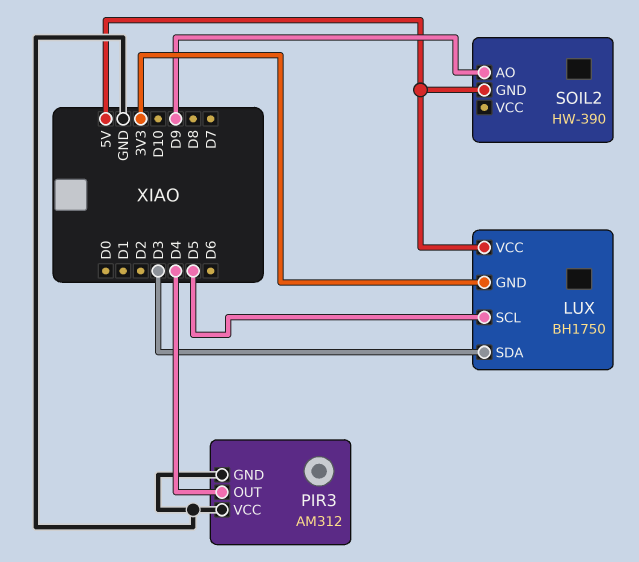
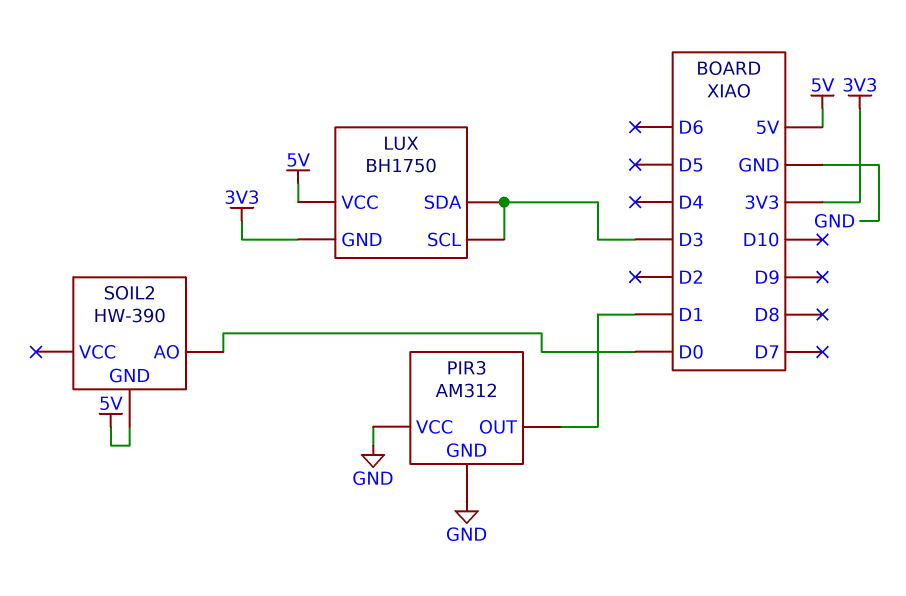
LUX pin SCL: D5 -> D3
PIR3 pin OUT: D4 -> D1
SOIL2 pin AO: D9 -> D0

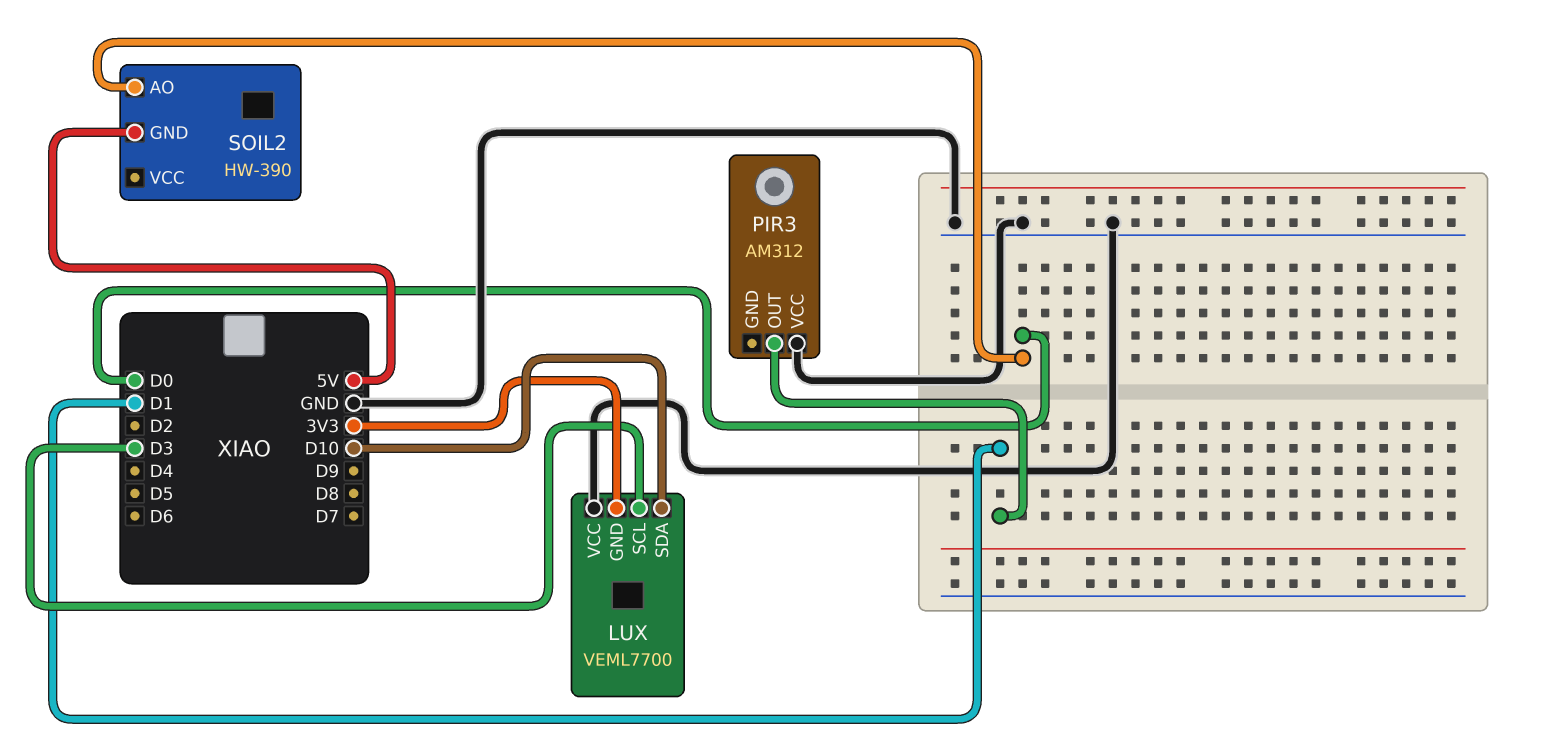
LUX: BH1750 -> VEML7700
LUX pin SDA: D3 -> D10
LUX pin VCC: 5V -> GND
PIR3 pin GND: GND -> none

